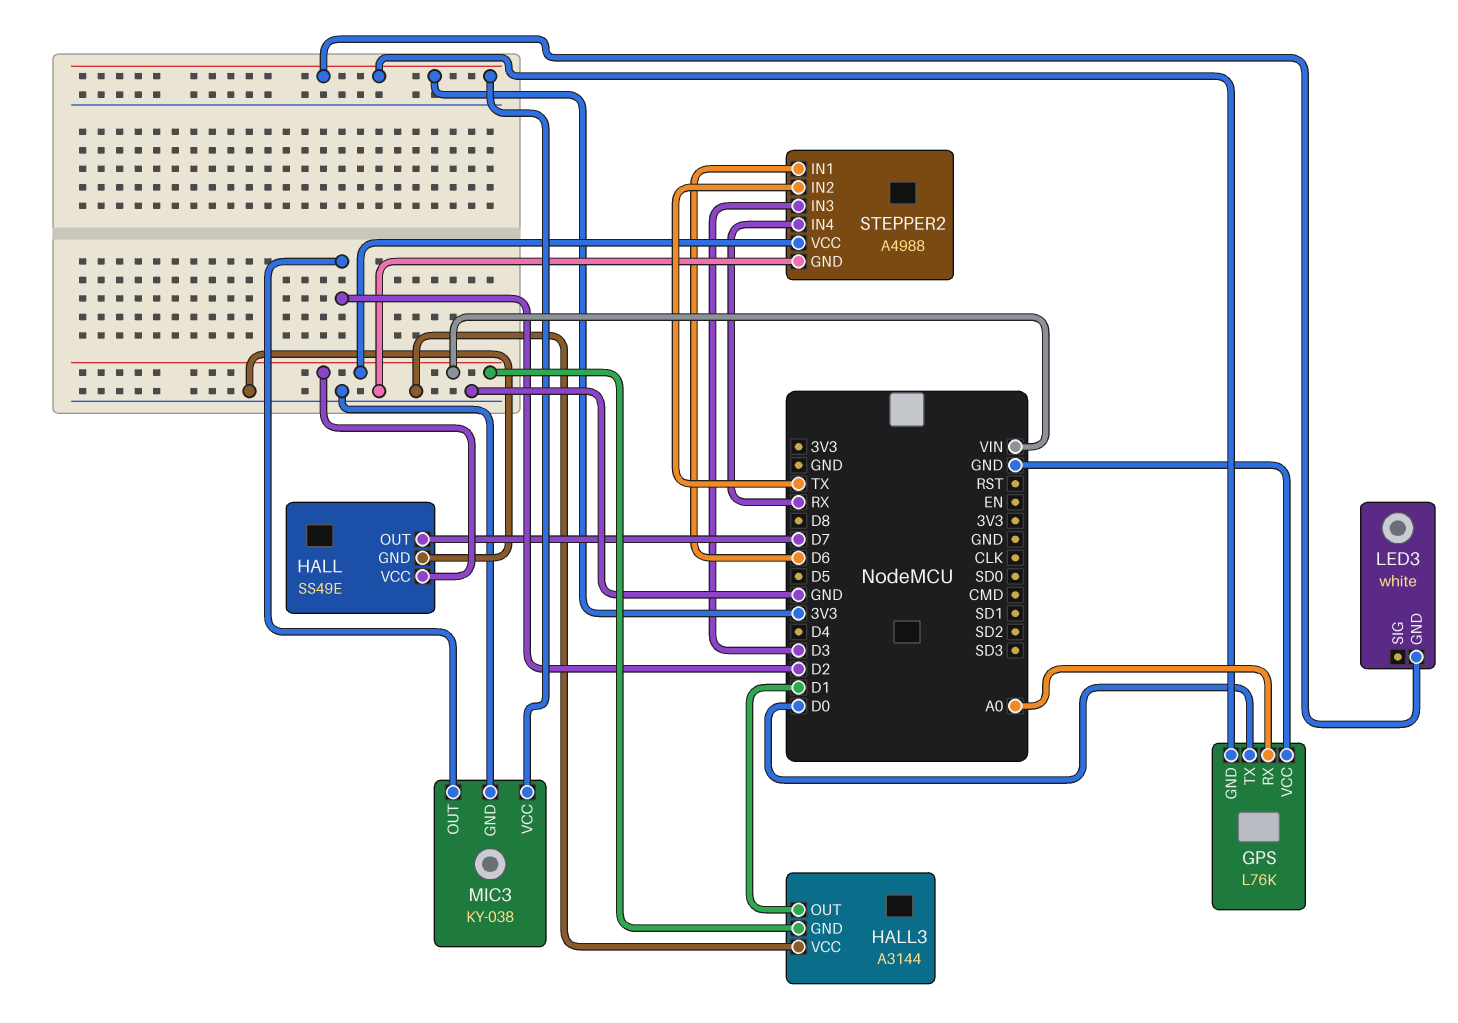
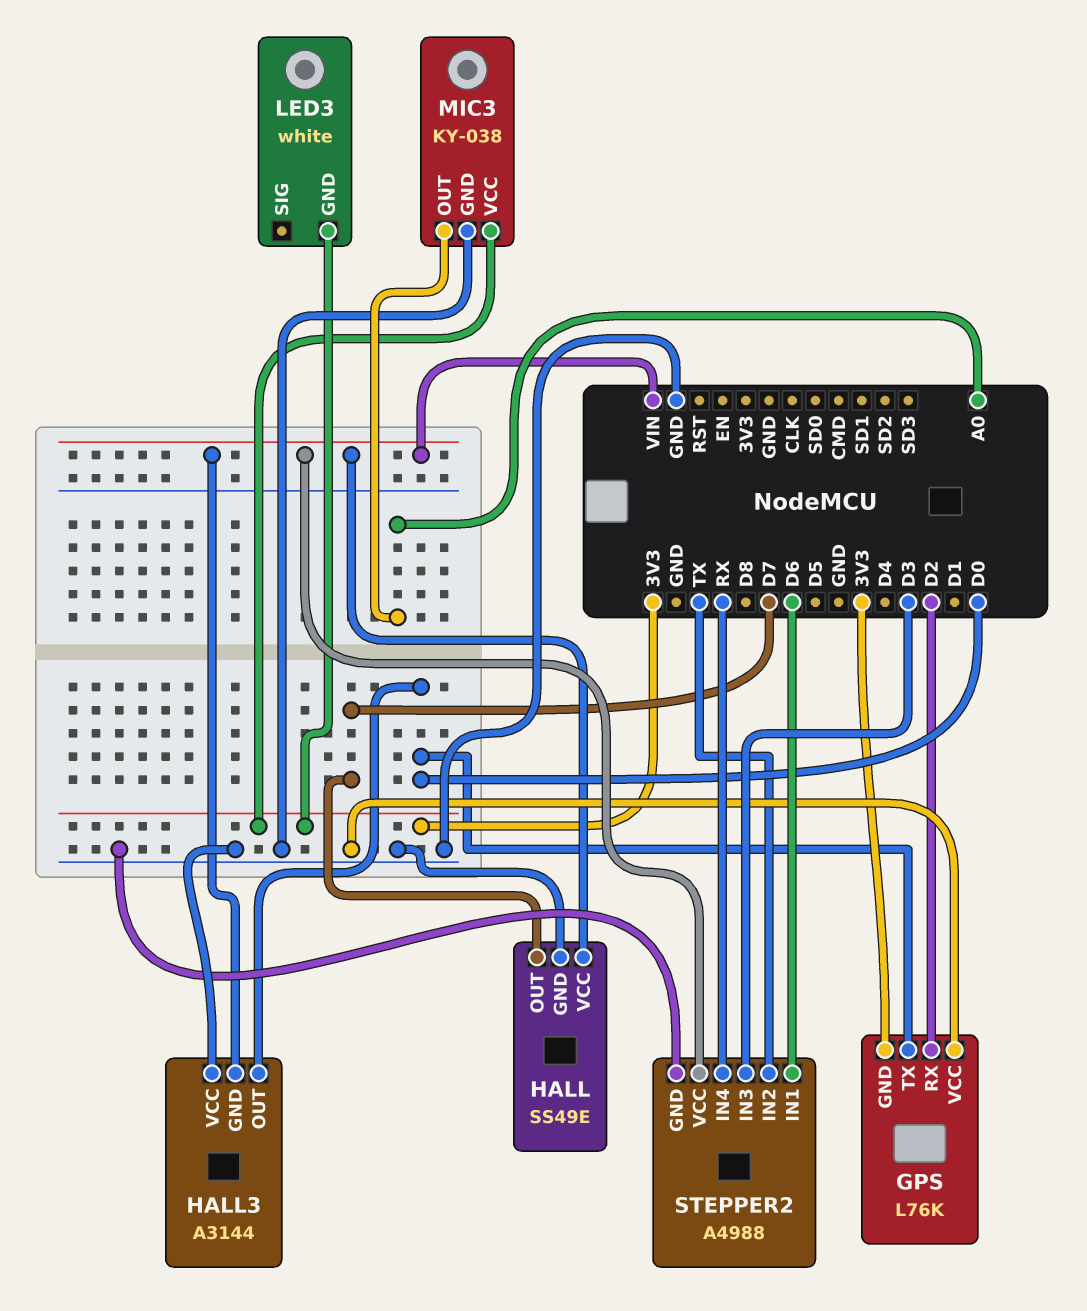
GPS pin RX: A0 -> D2
HALL3 pin OUT: D1 -> D0
MIC3 pin OUT: D2 -> A0

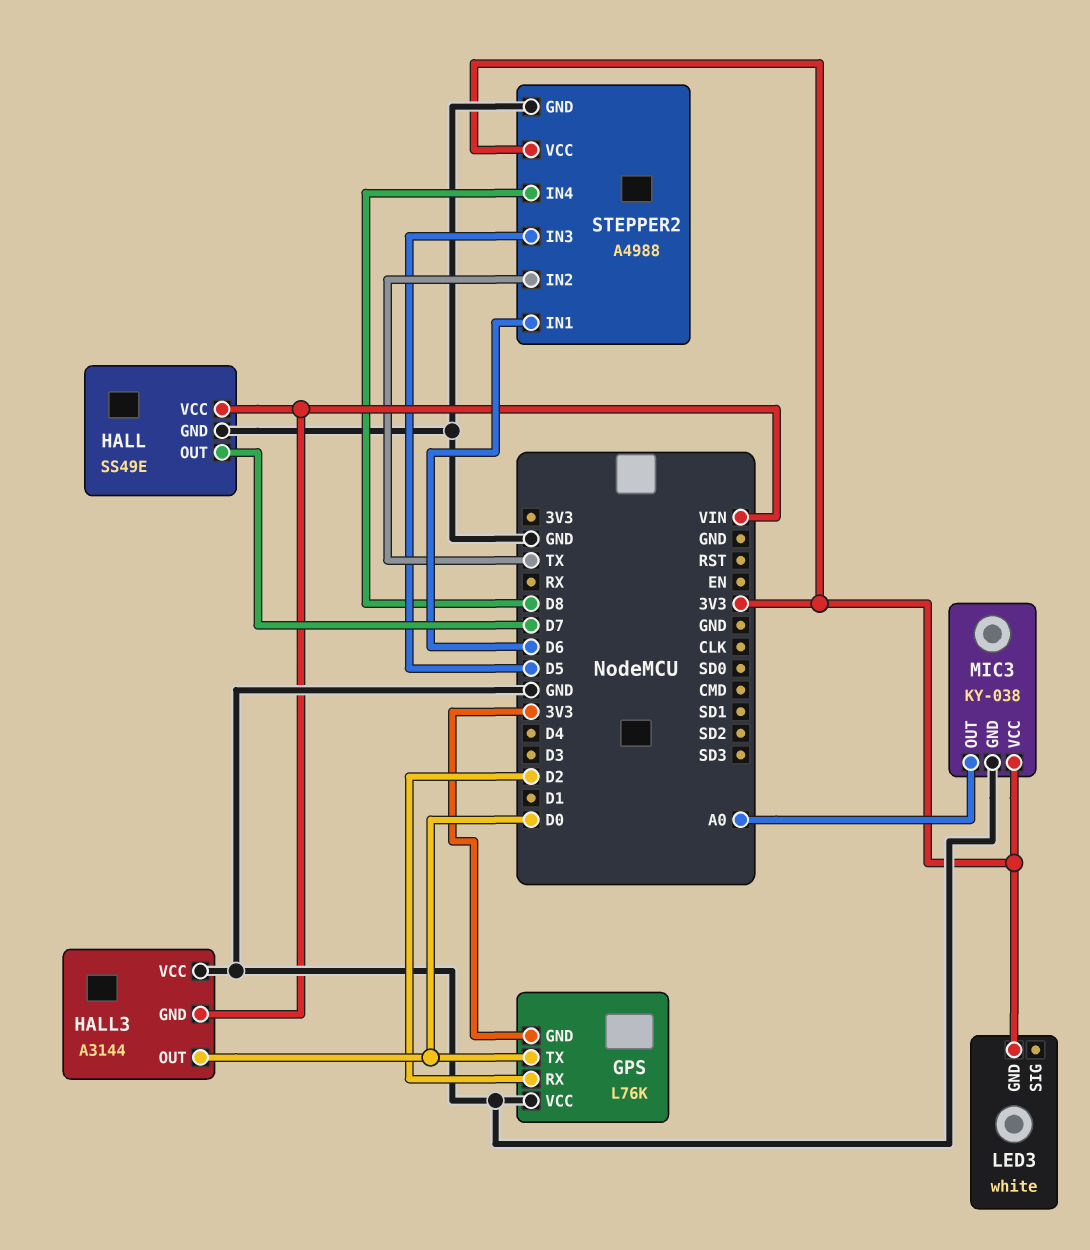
STEPPER2 pin IN3: D3 -> D5
STEPPER2 pin IN4: RX -> D8
STEPPER2 pin VCC: VIN -> 3V3

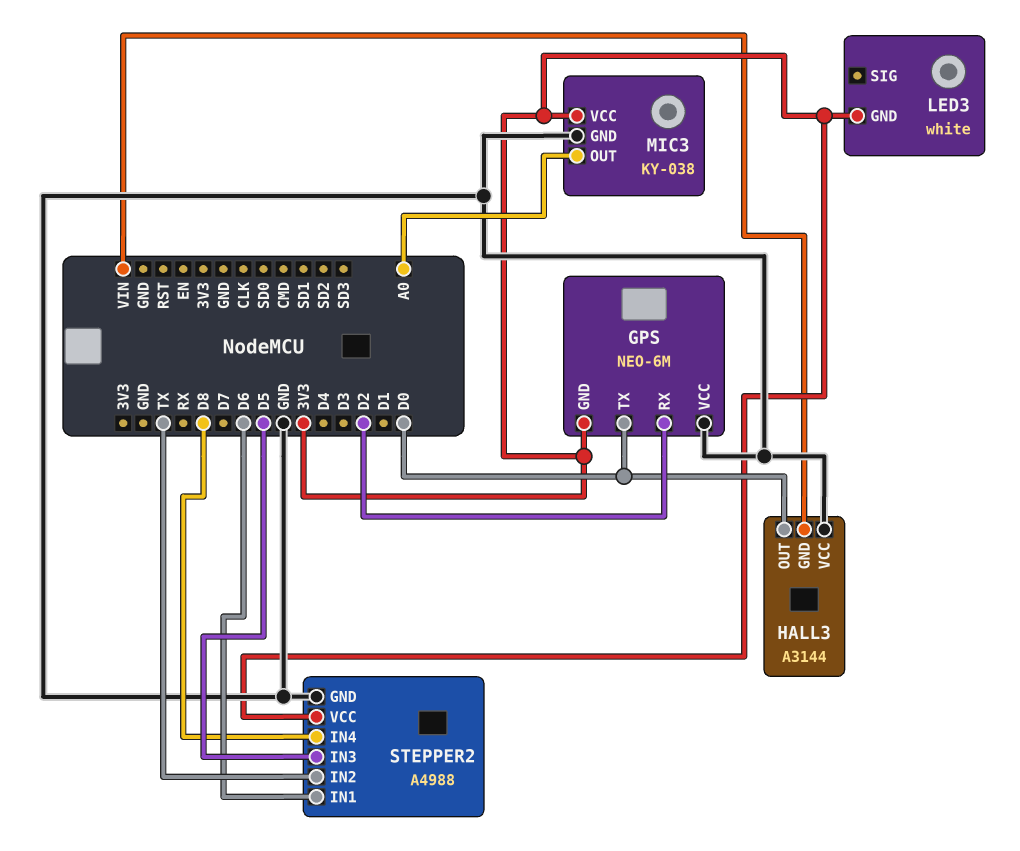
GPS: L76K -> NEO-6M
HALL: SS49E -> none
HALL pin GND: GND -> none
HALL pin OUT: D7 -> none
HALL pin VCC: VIN -> none

